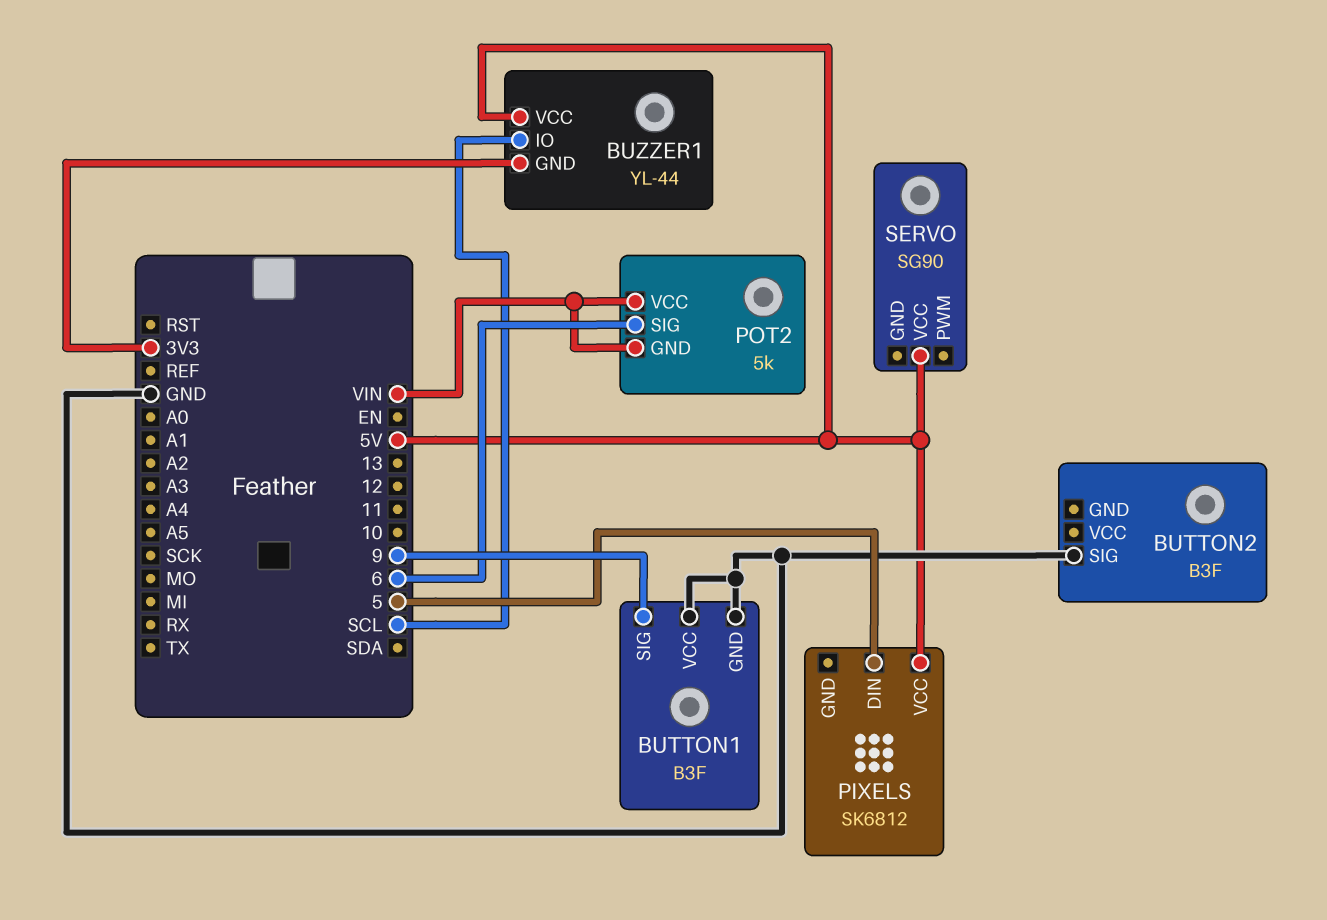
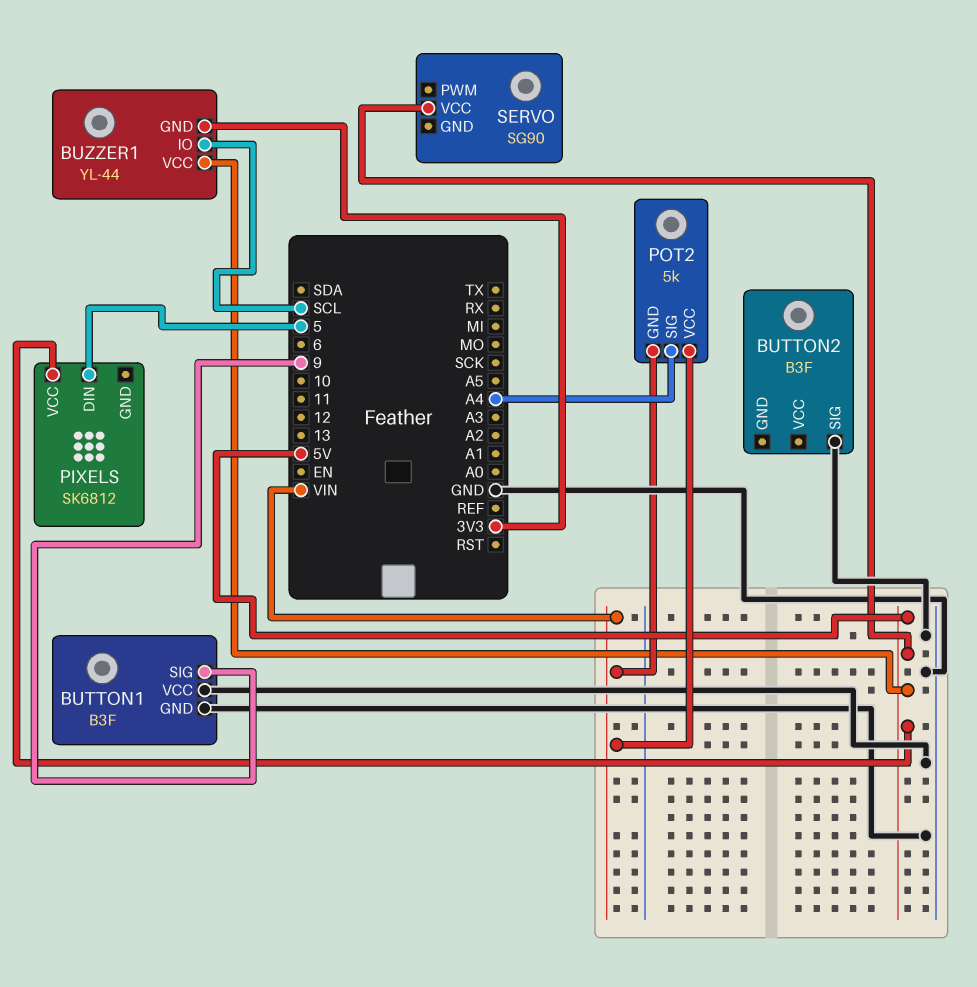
POT2 pin SIG: 6 -> A4

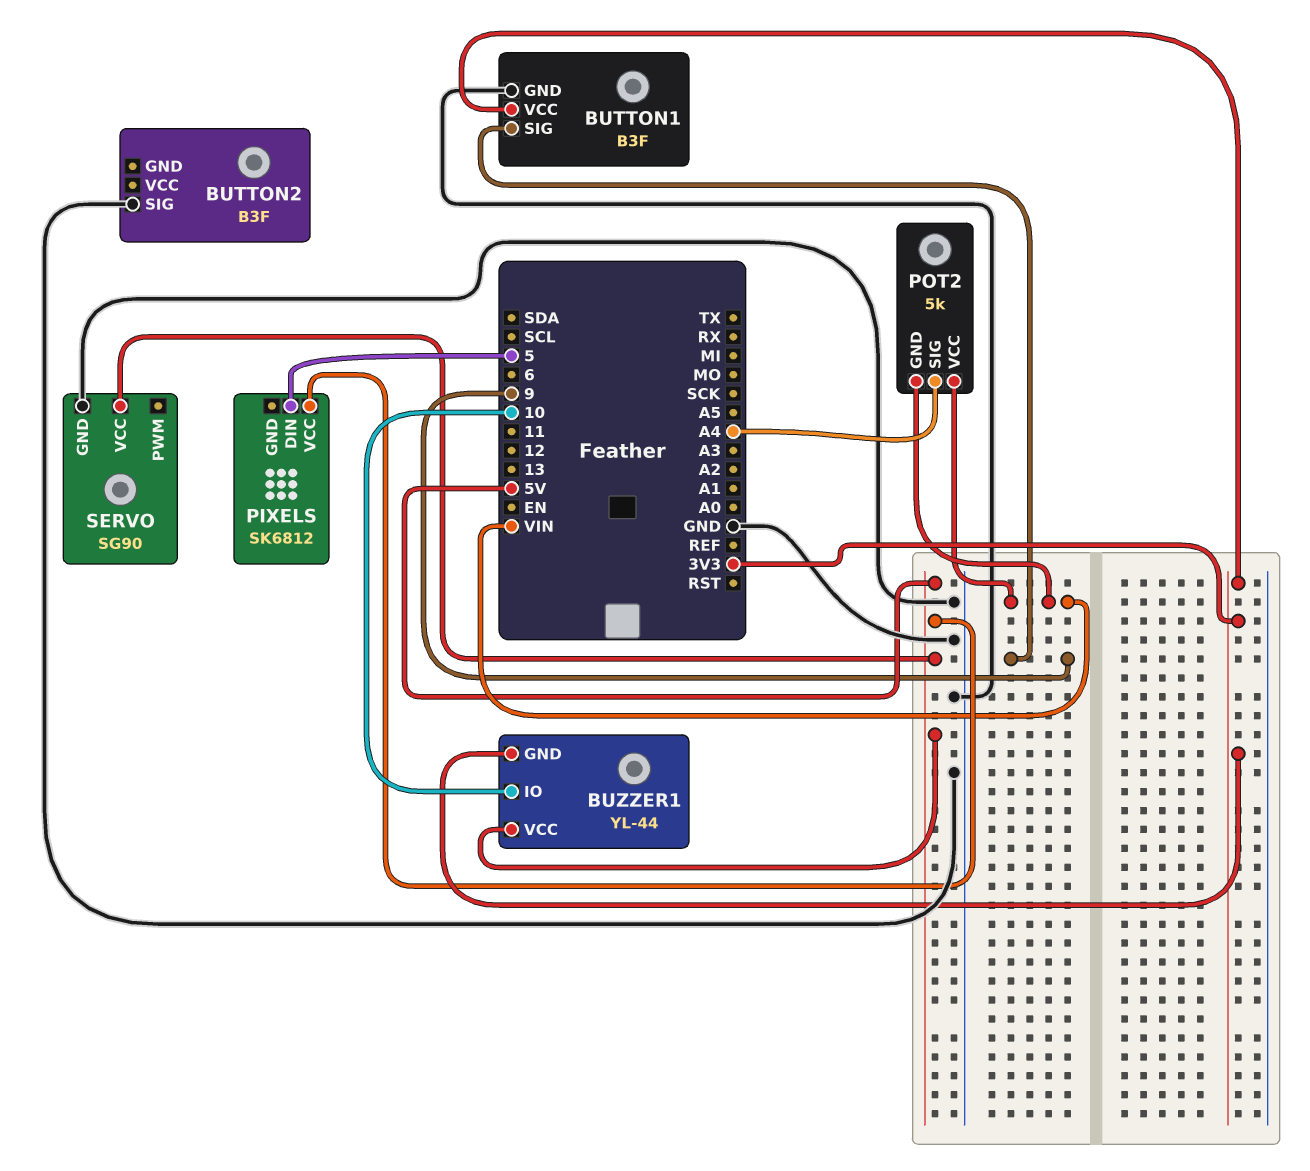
BUTTON1 pin VCC: GND -> 3V3
BUZZER1 pin IO: SCL -> 10
SERVO pin GND: none -> GND

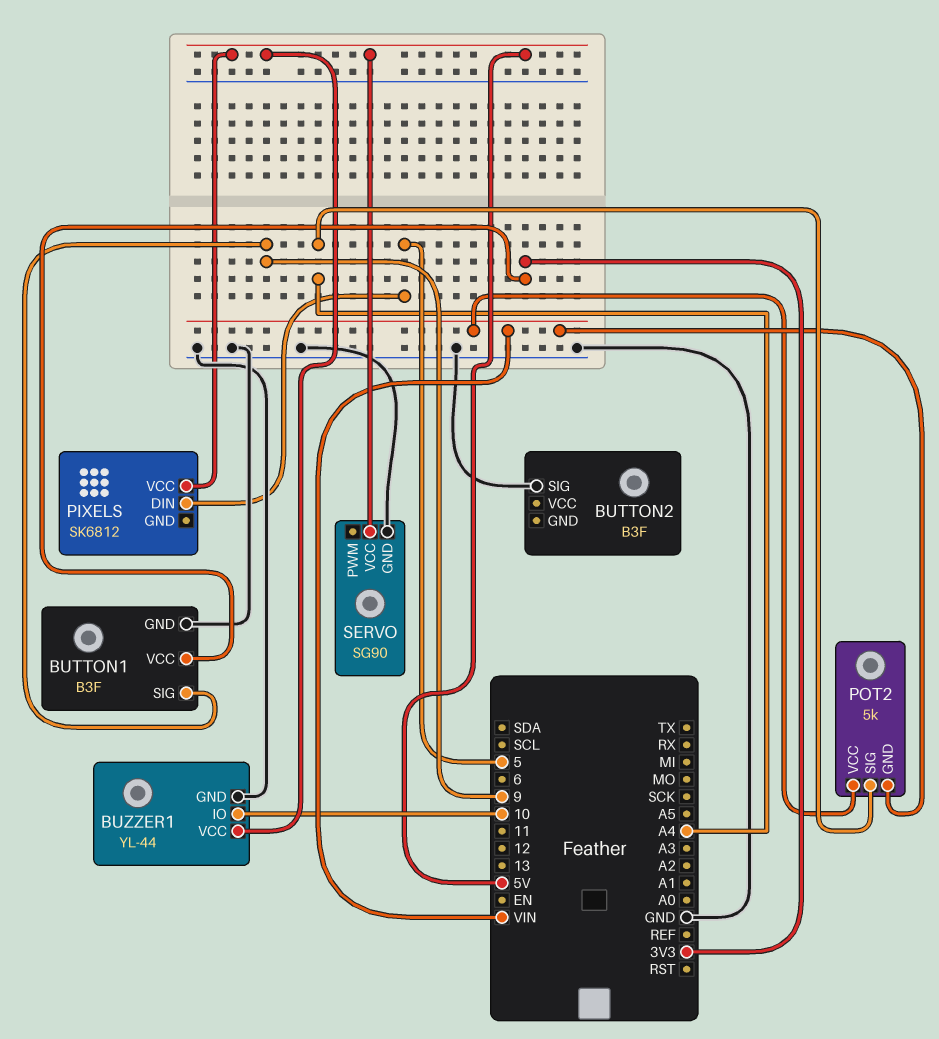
BUZZER1 pin GND: 3V3 -> GND

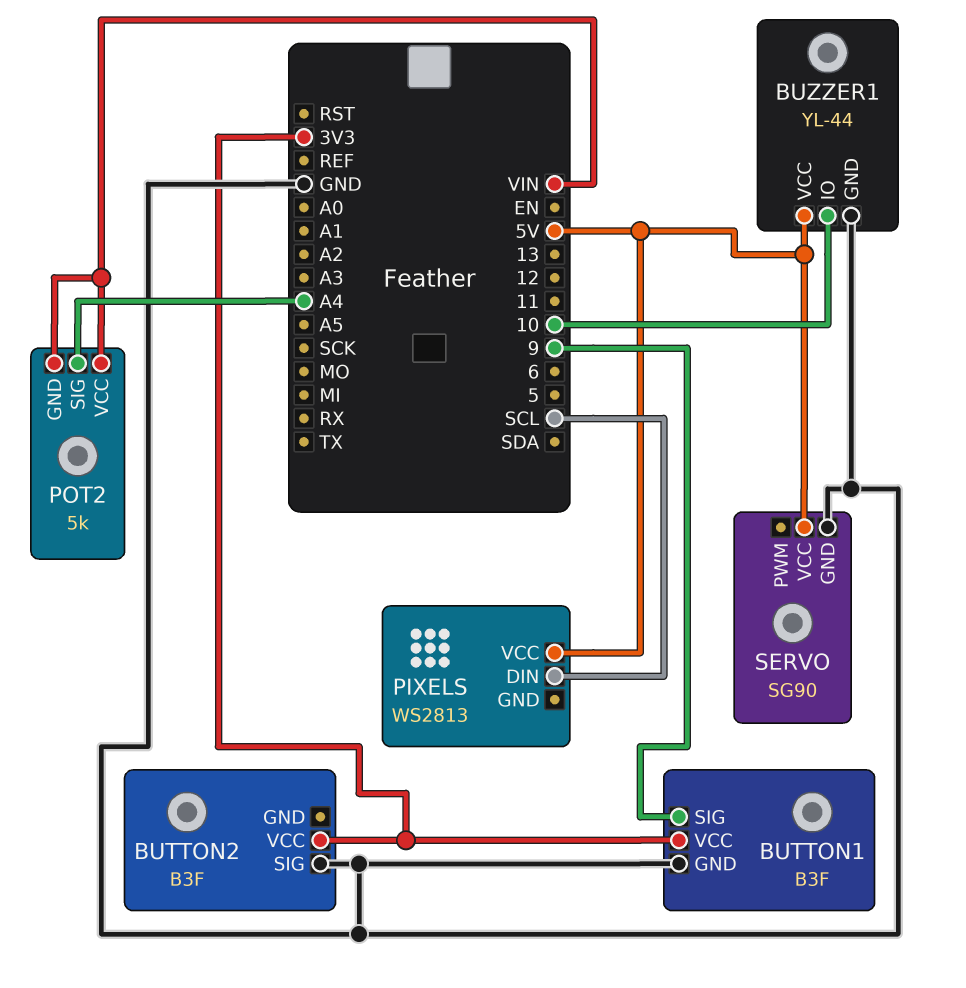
BUTTON2 pin VCC: none -> 3V3
PIXELS: SK6812 -> WS2813
PIXELS pin DIN: 5 -> SCL

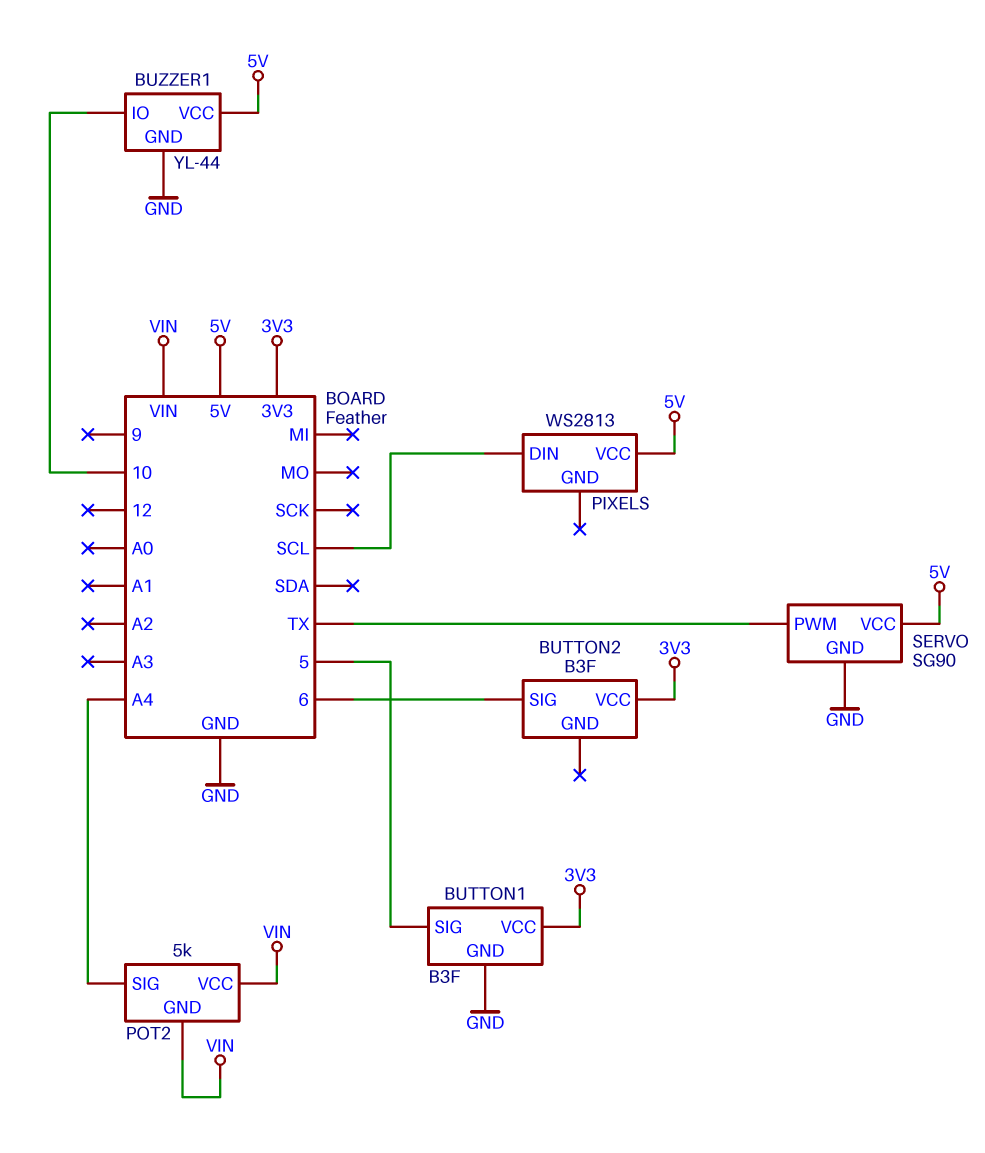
BUTTON1 pin SIG: 9 -> 5
BUTTON2 pin SIG: GND -> 6
SERVO pin PWM: none -> TX

